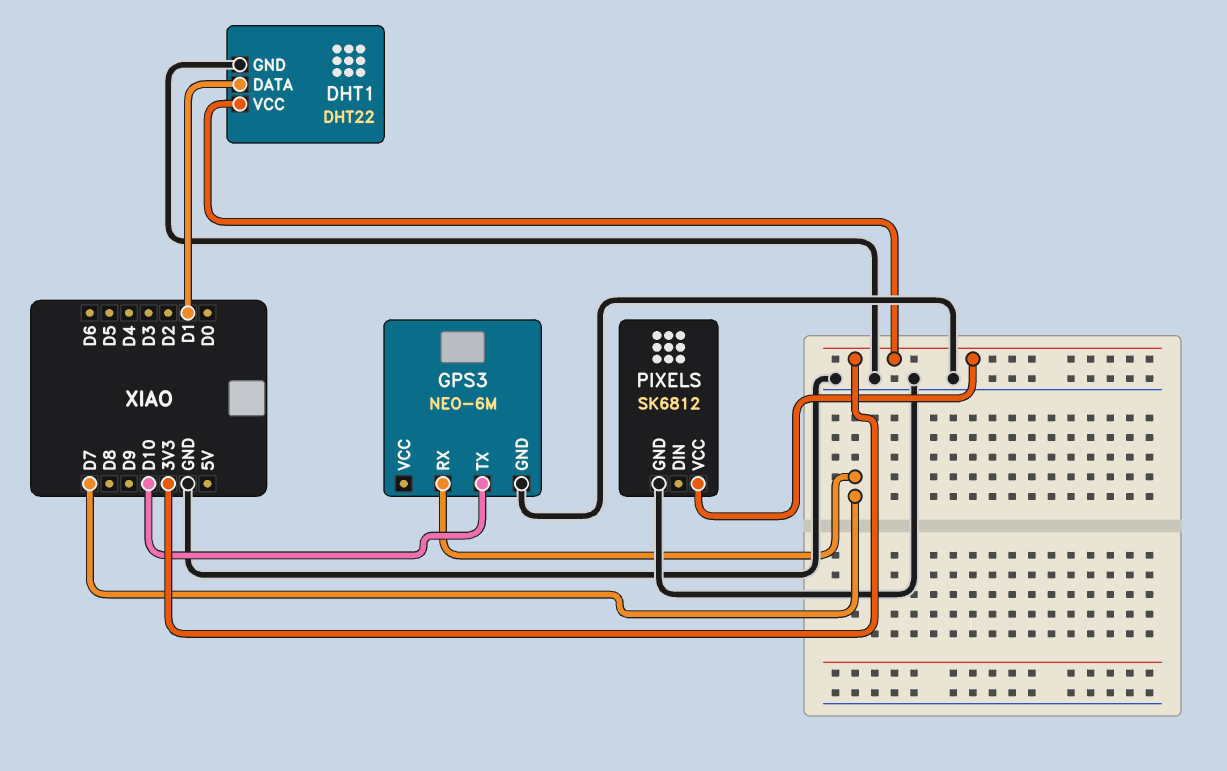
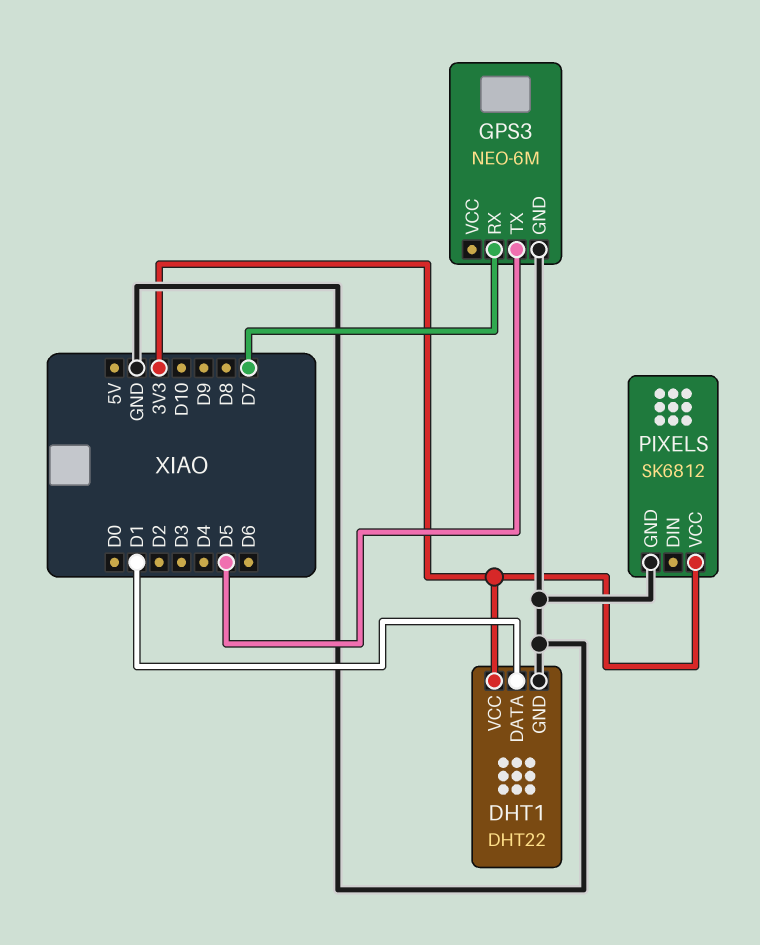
GPS3 pin TX: D10 -> D5

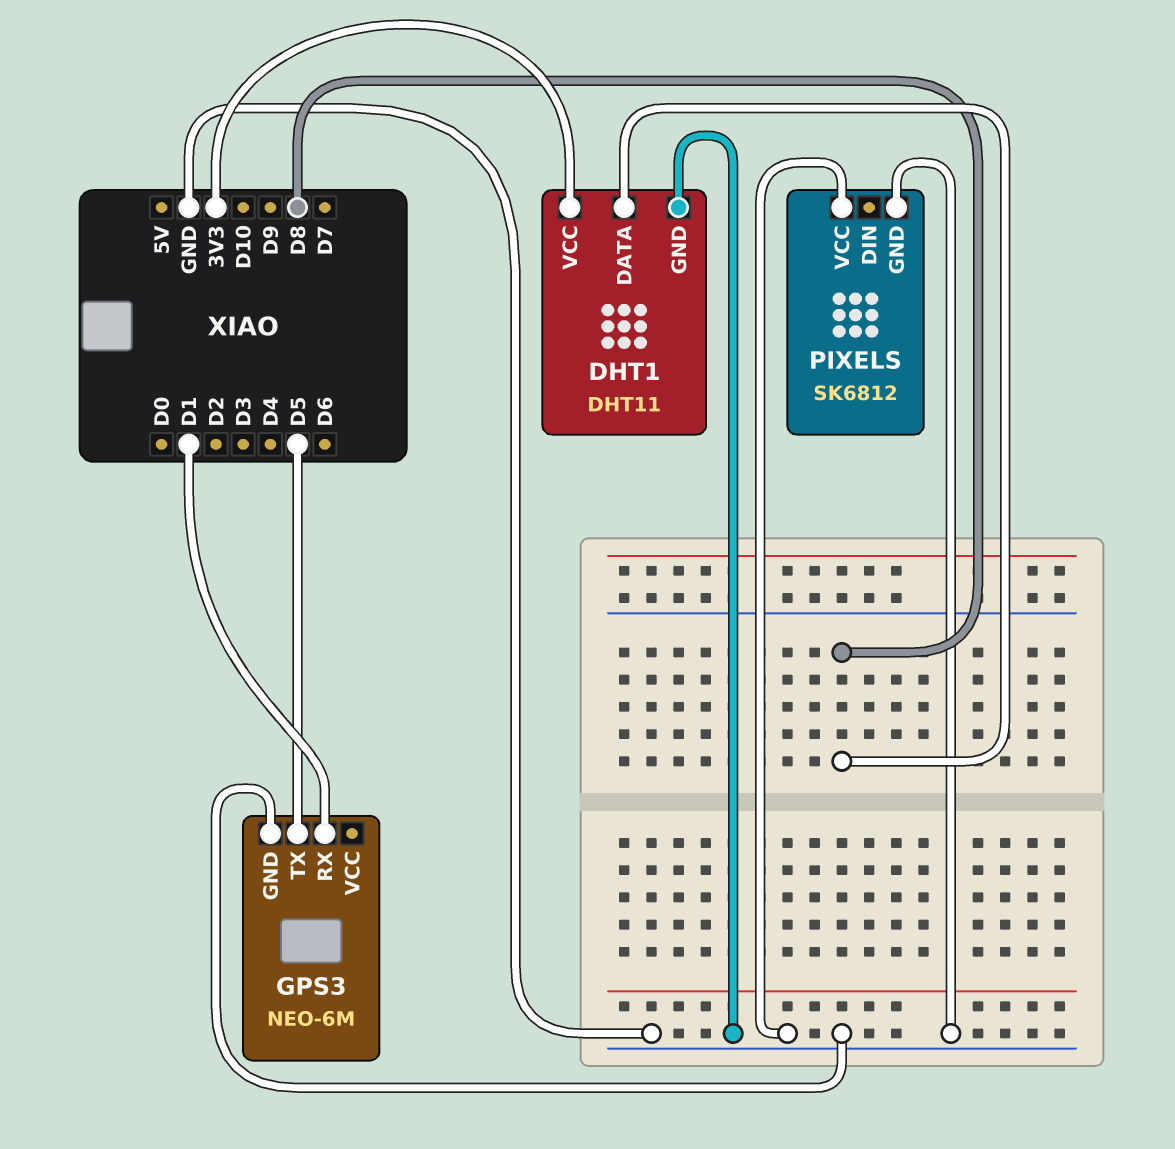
DHT1: DHT22 -> DHT11
DHT1 pin DATA: D1 -> D8
GPS3 pin RX: D7 -> D1
PIXELS pin VCC: 3V3 -> GND

